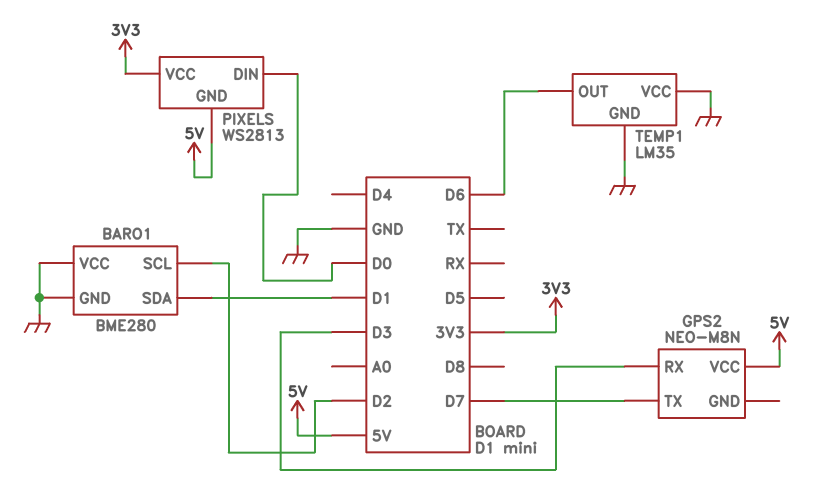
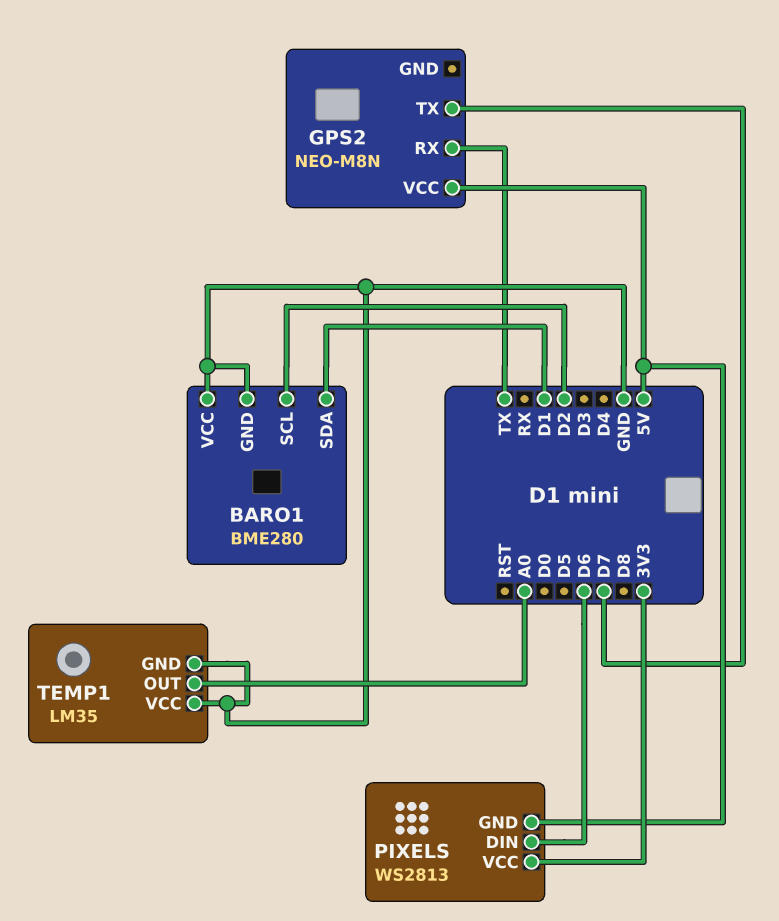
GPS2 pin RX: D3 -> TX
PIXELS pin DIN: D0 -> D6
TEMP1 pin OUT: D6 -> A0

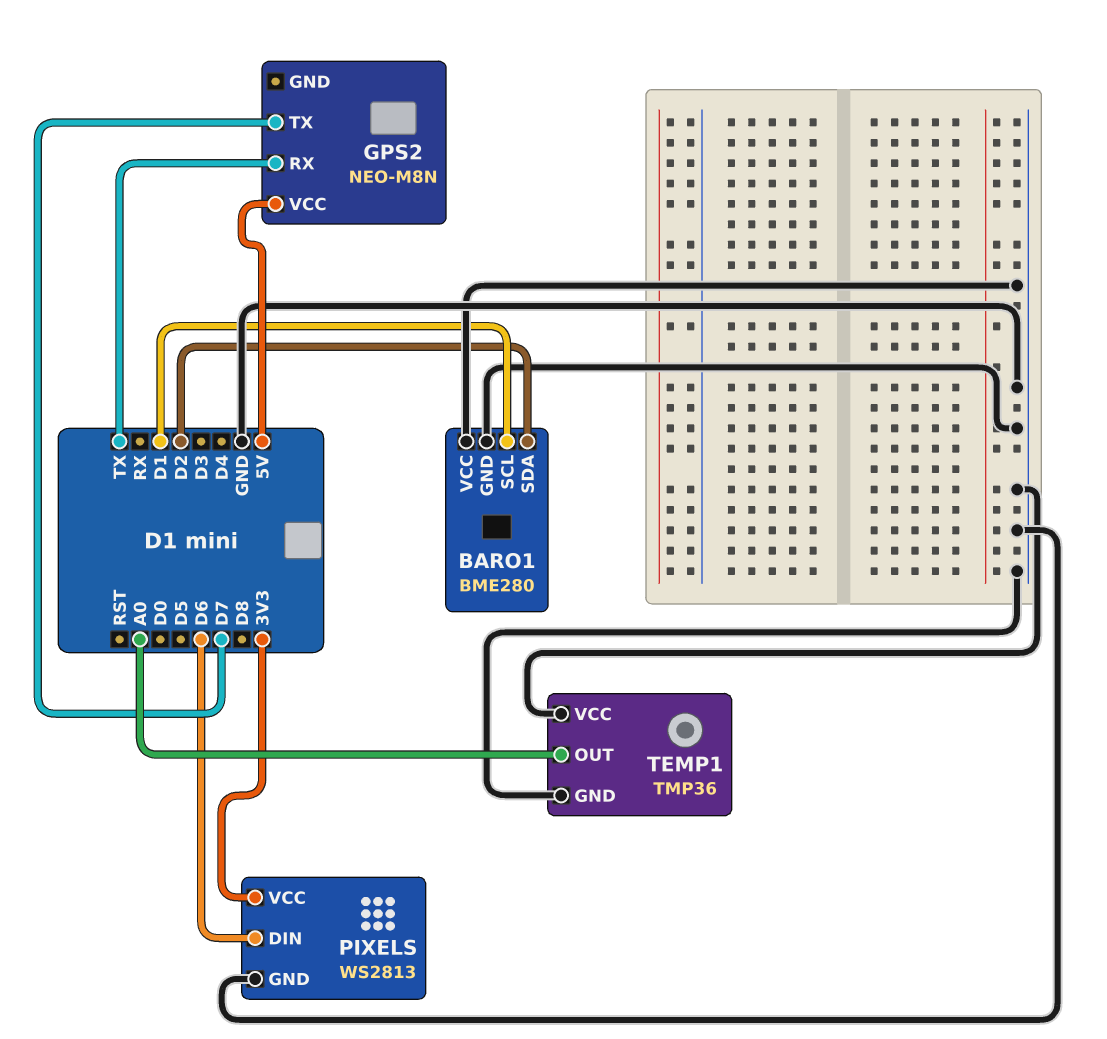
BARO1 pin SCL: D2 -> D1
BARO1 pin SDA: D1 -> D2
PIXELS pin GND: 5V -> GND
TEMP1: LM35 -> TMP36

